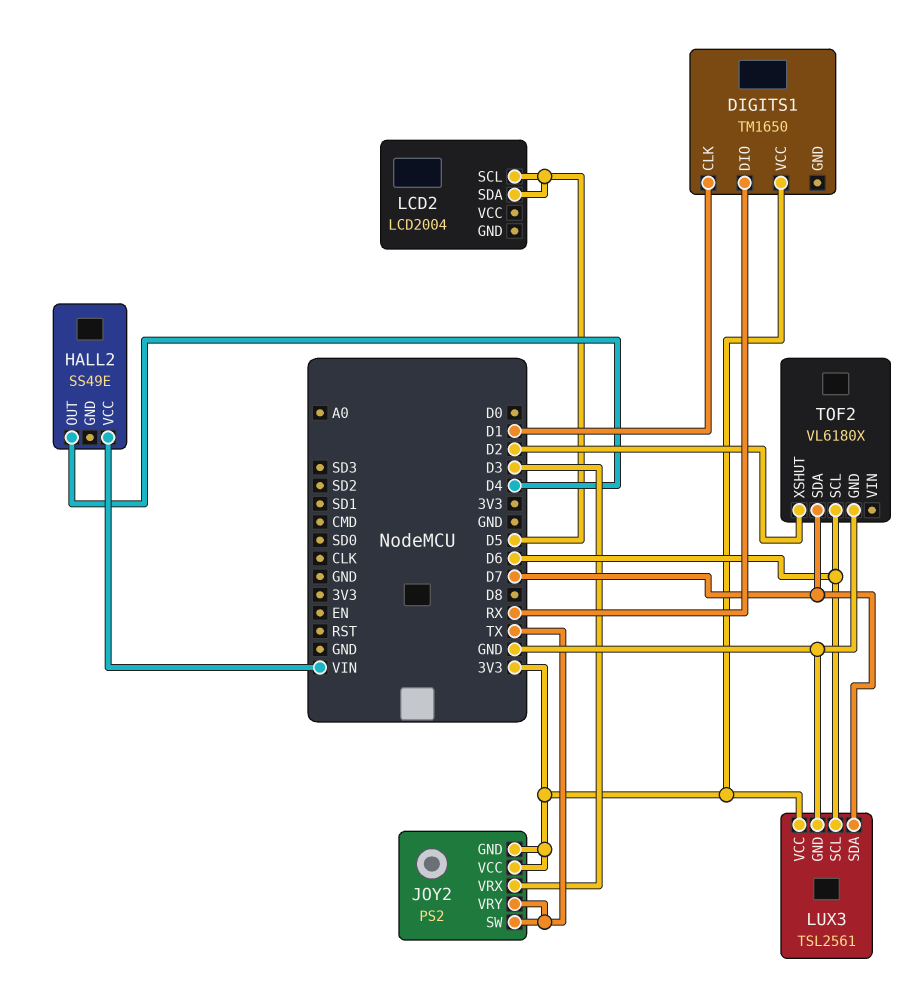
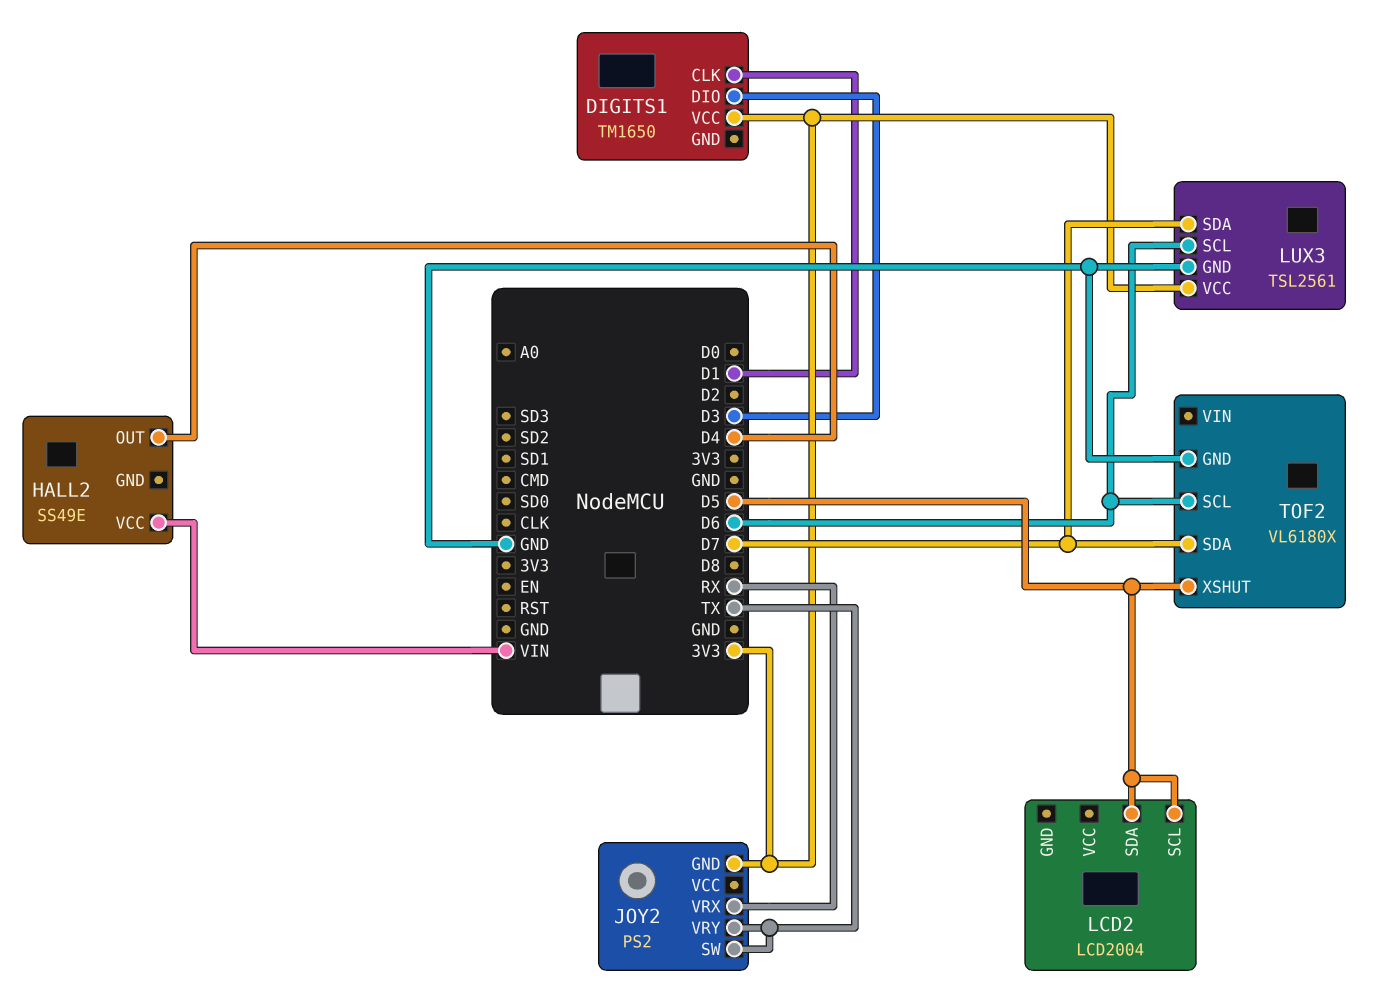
DIGITS1 pin DIO: RX -> D3
JOY2 pin VCC: 3V3 -> none
JOY2 pin VRX: D3 -> RX
TOF2 pin XSHUT: D2 -> D5

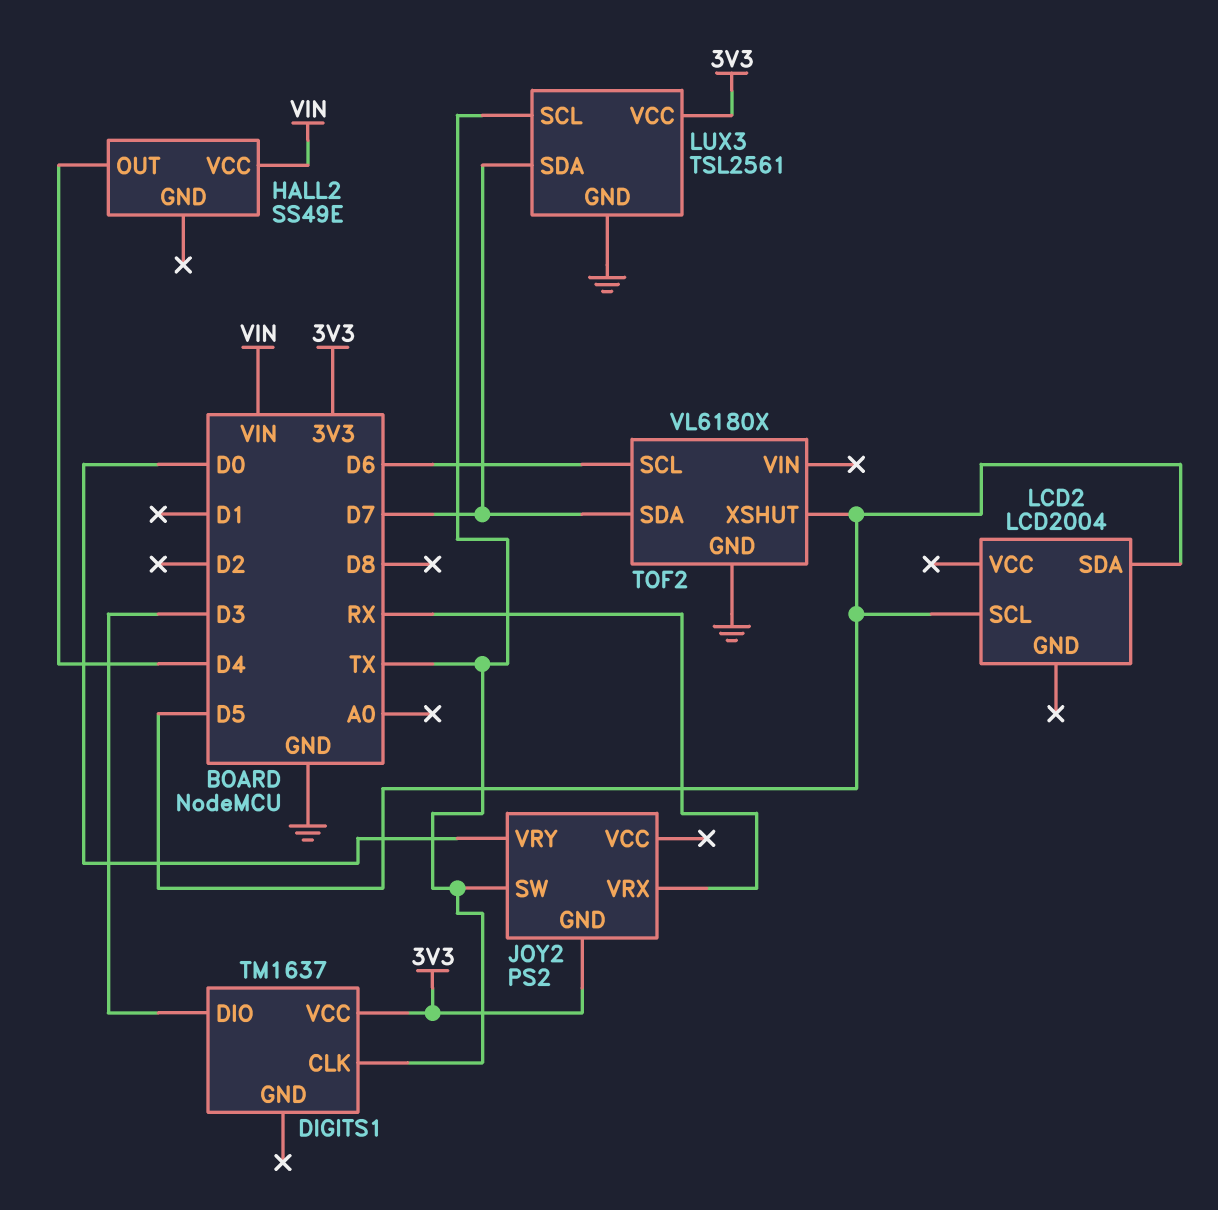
DIGITS1: TM1650 -> TM1637
DIGITS1 pin CLK: D1 -> TX
JOY2 pin VRY: TX -> D0
LUX3 pin SCL: D6 -> TX

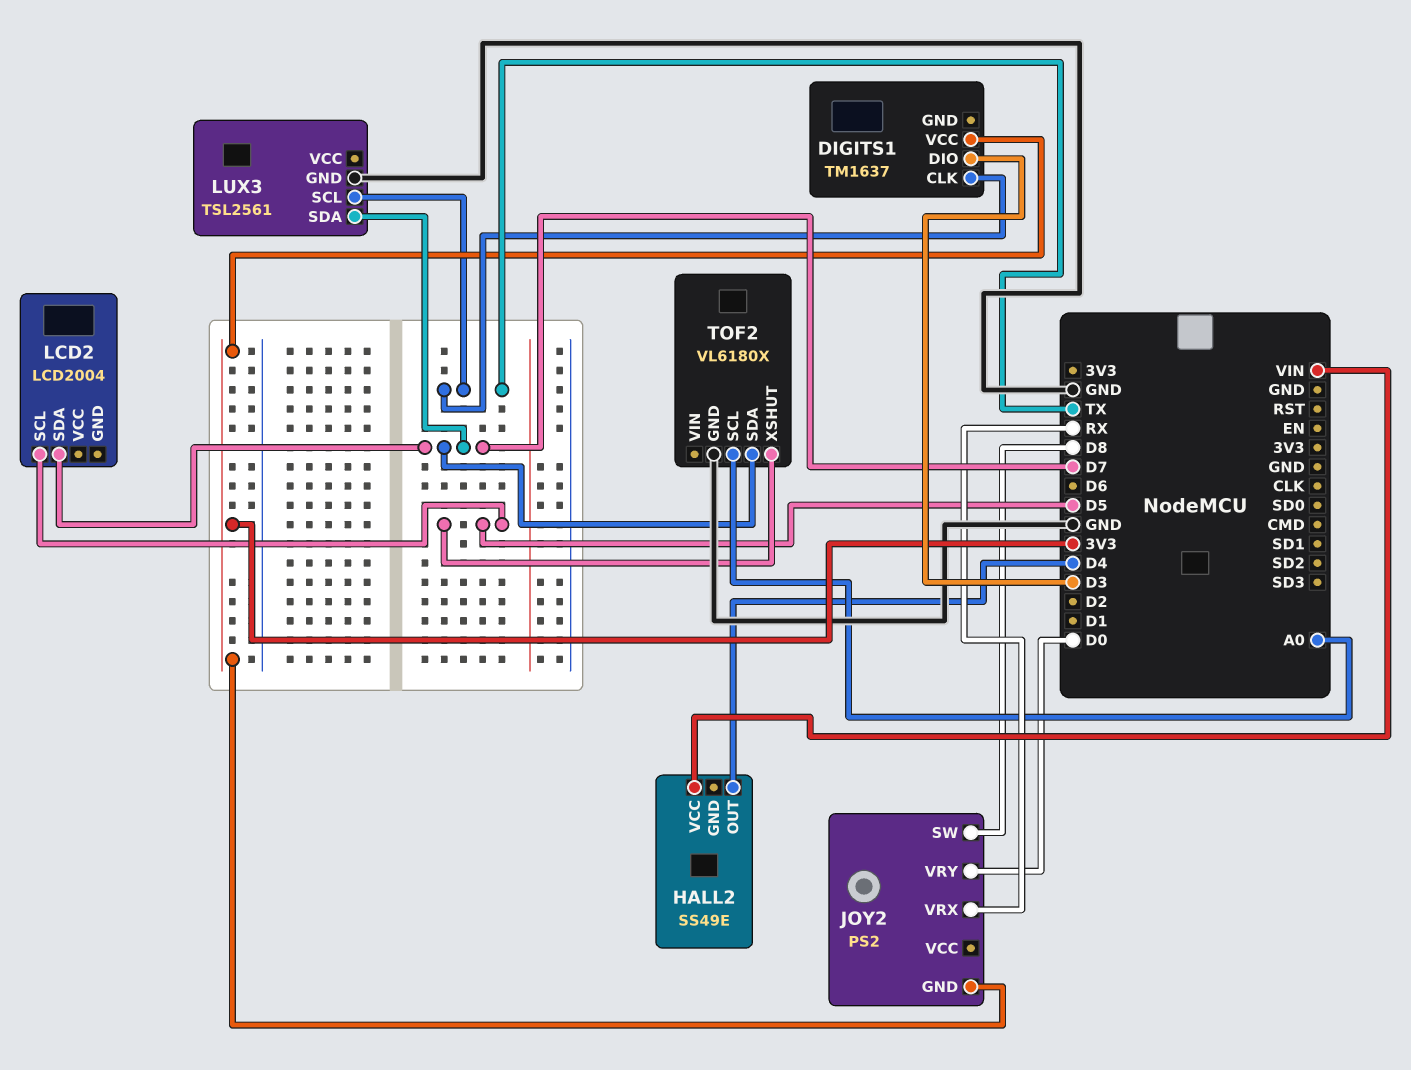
JOY2 pin SW: TX -> D8
LCD2 pin SDA: D5 -> D7
LUX3 pin VCC: 3V3 -> none
TOF2 pin SCL: D6 -> A0

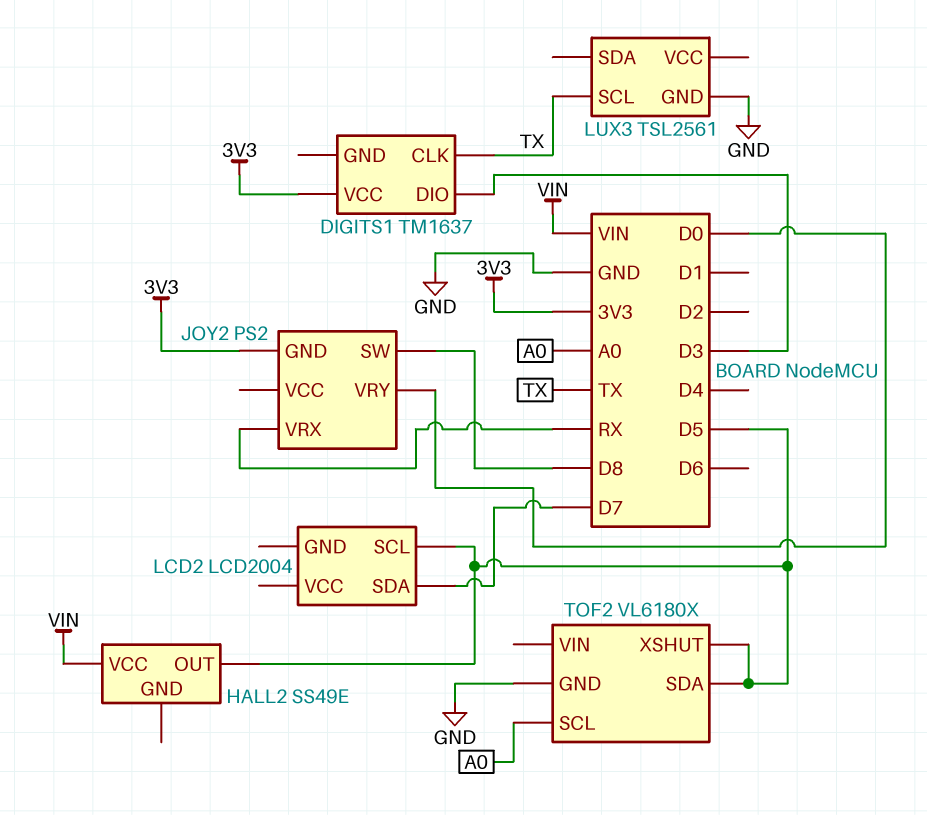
HALL2 pin OUT: D4 -> D5
LUX3 pin SDA: D7 -> none
TOF2 pin SDA: D7 -> D5

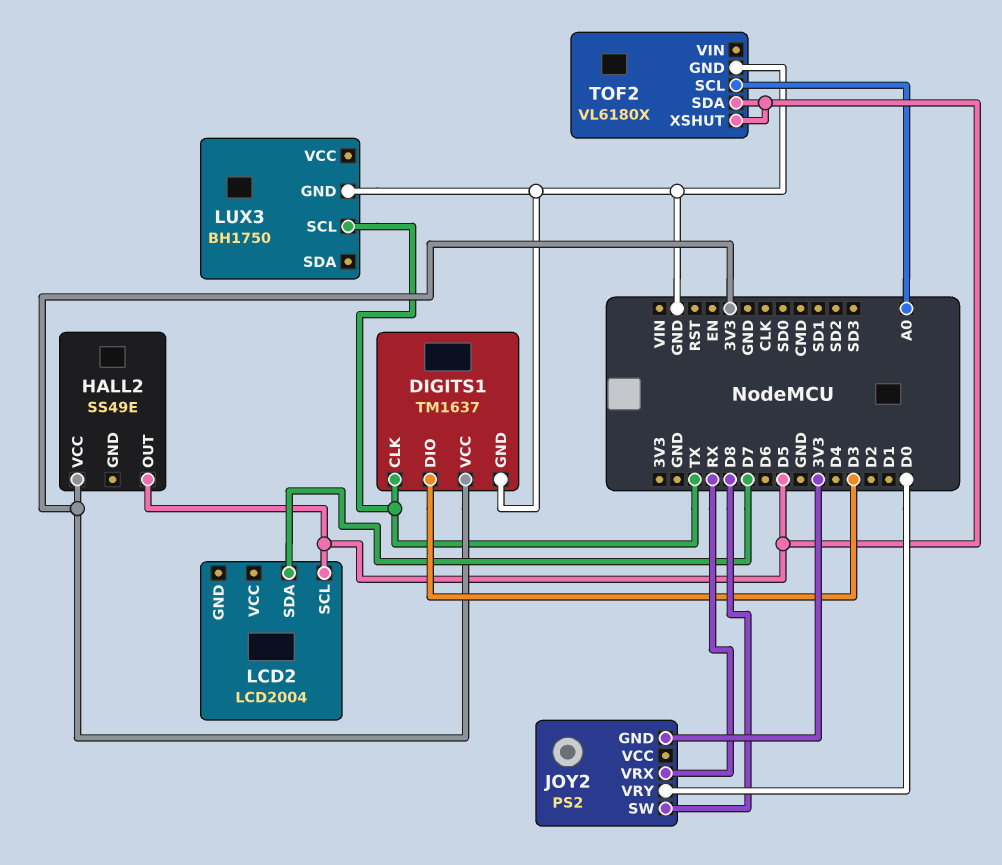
DIGITS1 pin GND: none -> GND
HALL2 pin VCC: VIN -> 3V3
LUX3: TSL2561 -> BH1750

